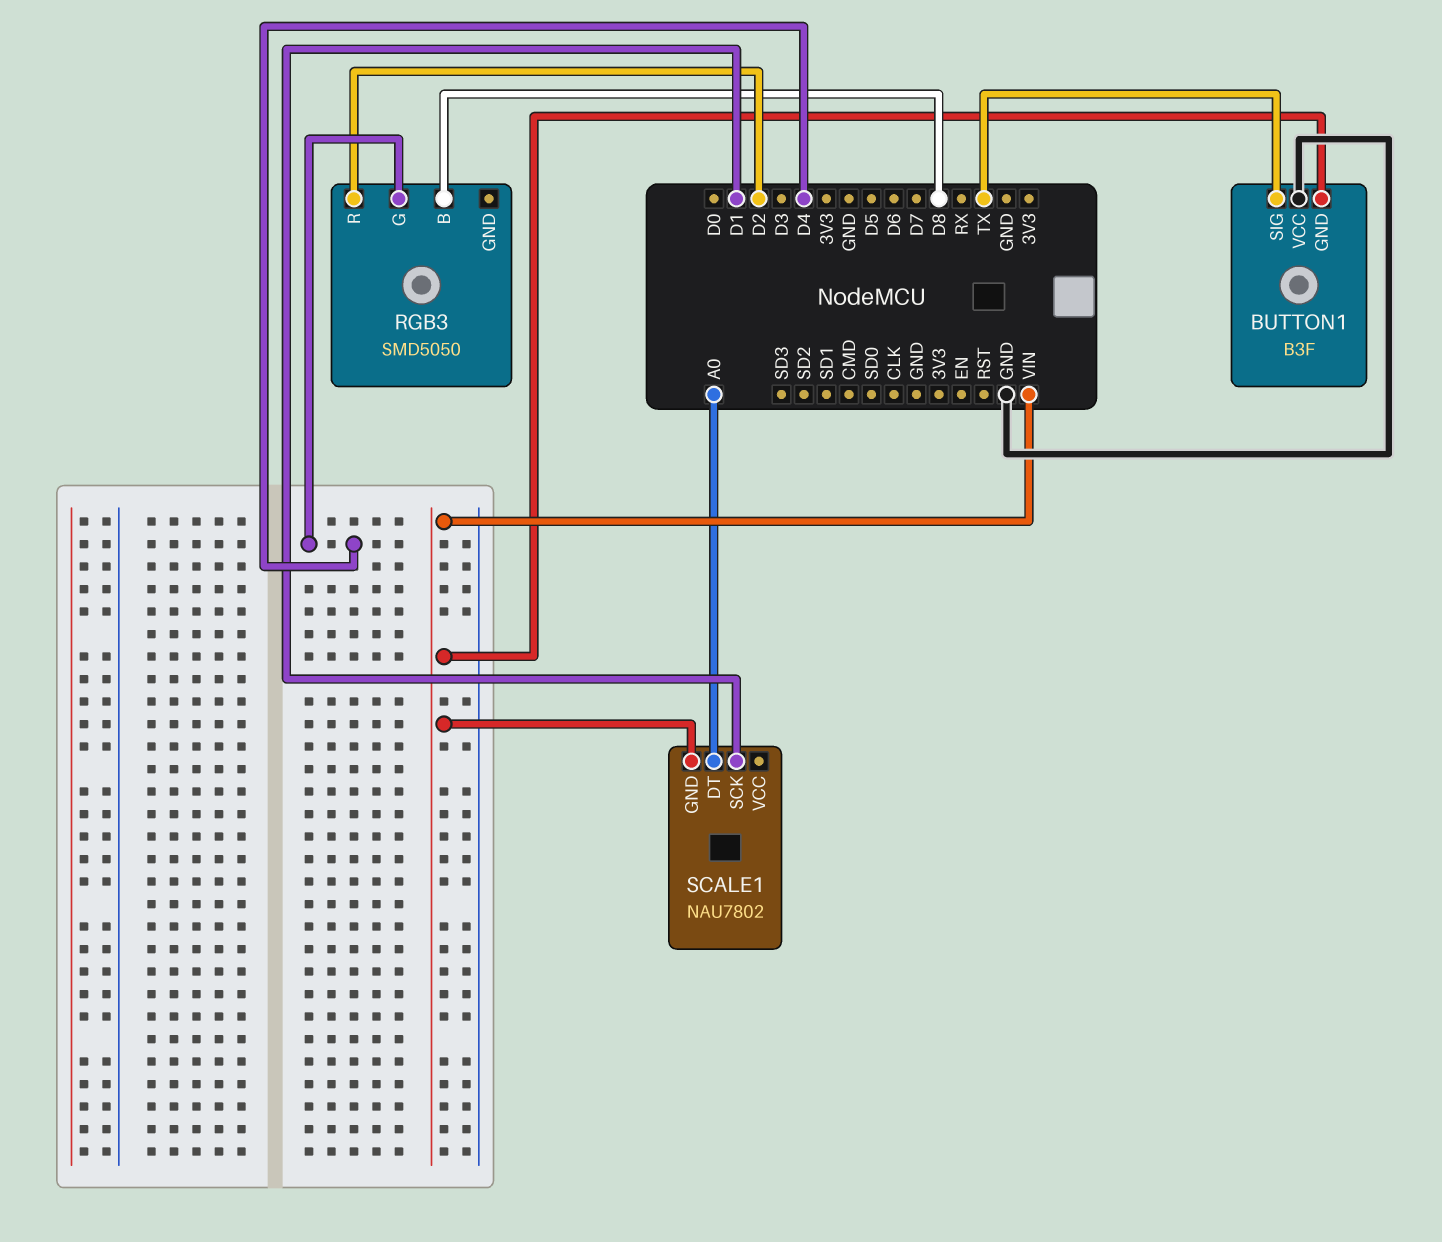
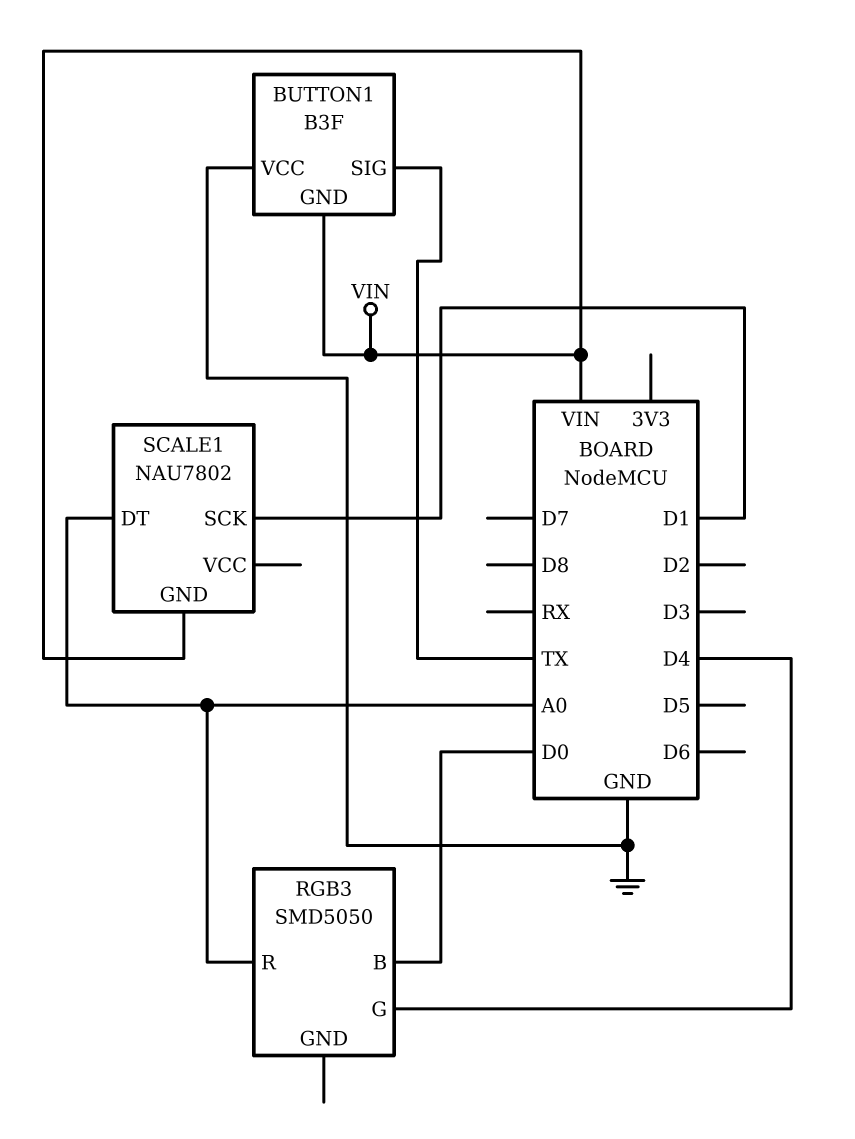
RGB3 pin B: D8 -> D0
RGB3 pin R: D2 -> A0

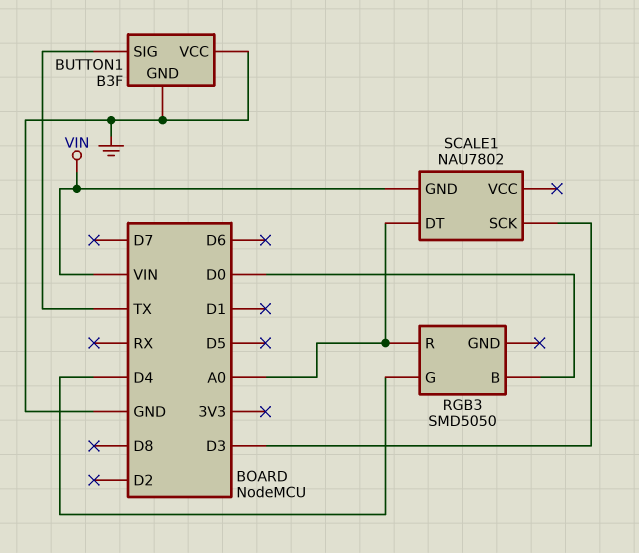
BUTTON1 pin GND: VIN -> GND
SCALE1 pin SCK: D1 -> D3

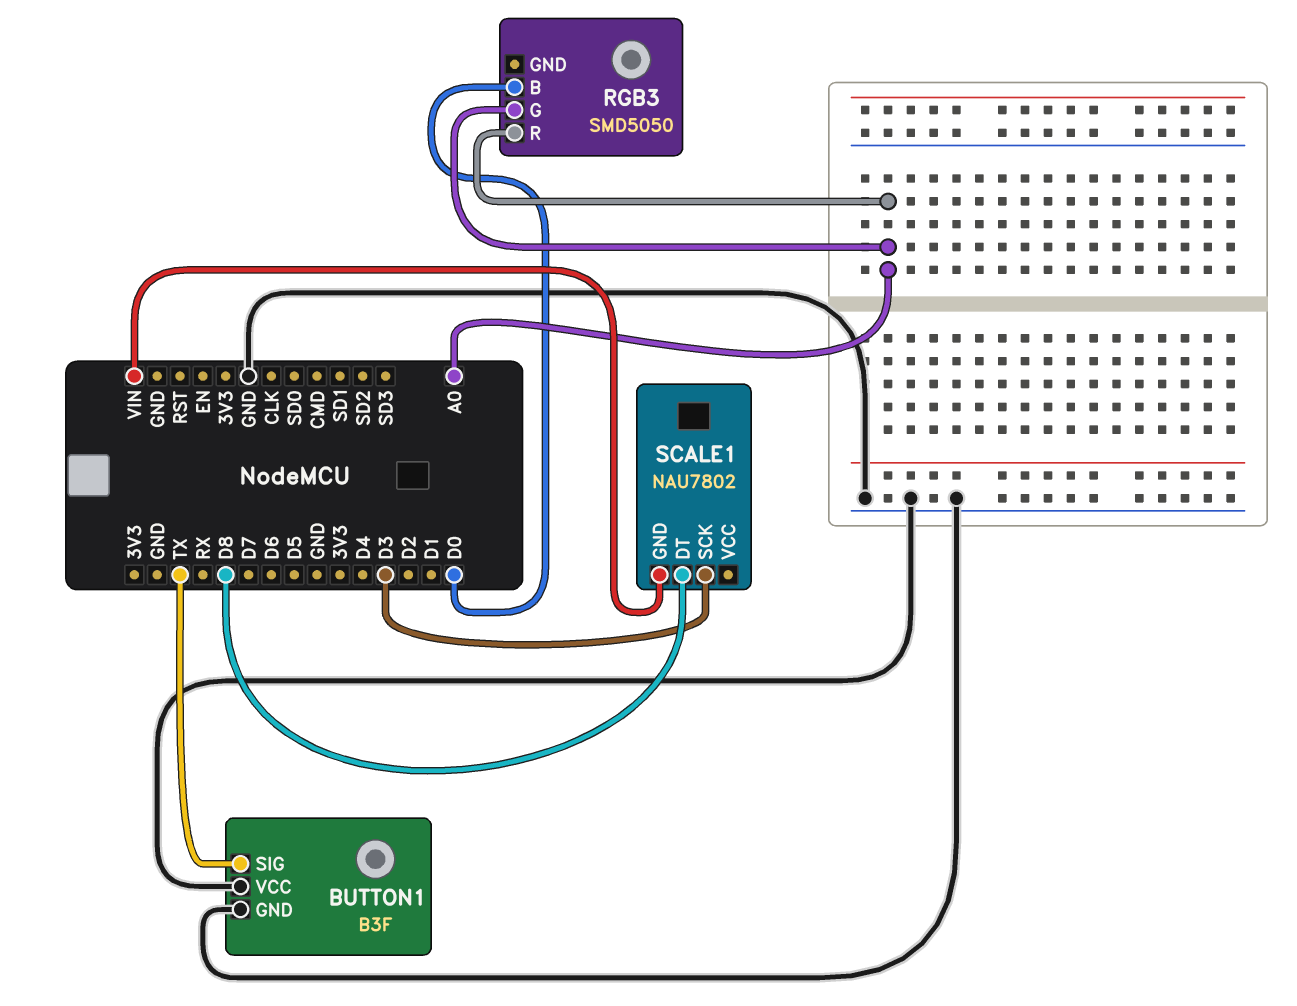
RGB3 pin G: D4 -> A0
SCALE1 pin DT: A0 -> D8

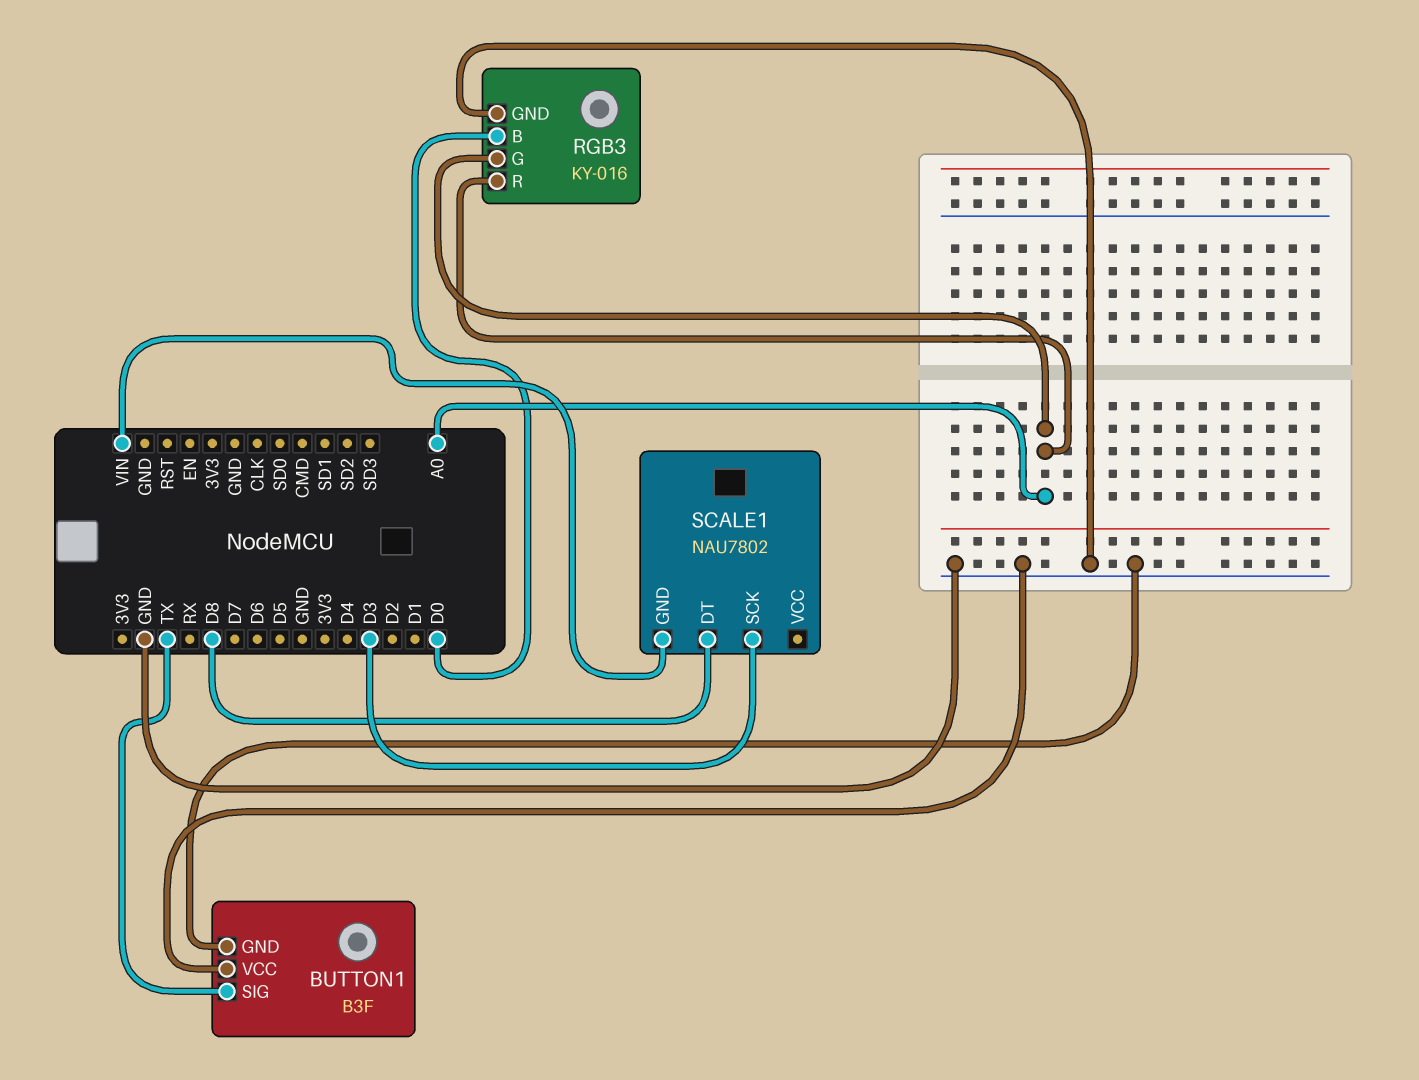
RGB3: SMD5050 -> KY-016
RGB3 pin GND: none -> GND

